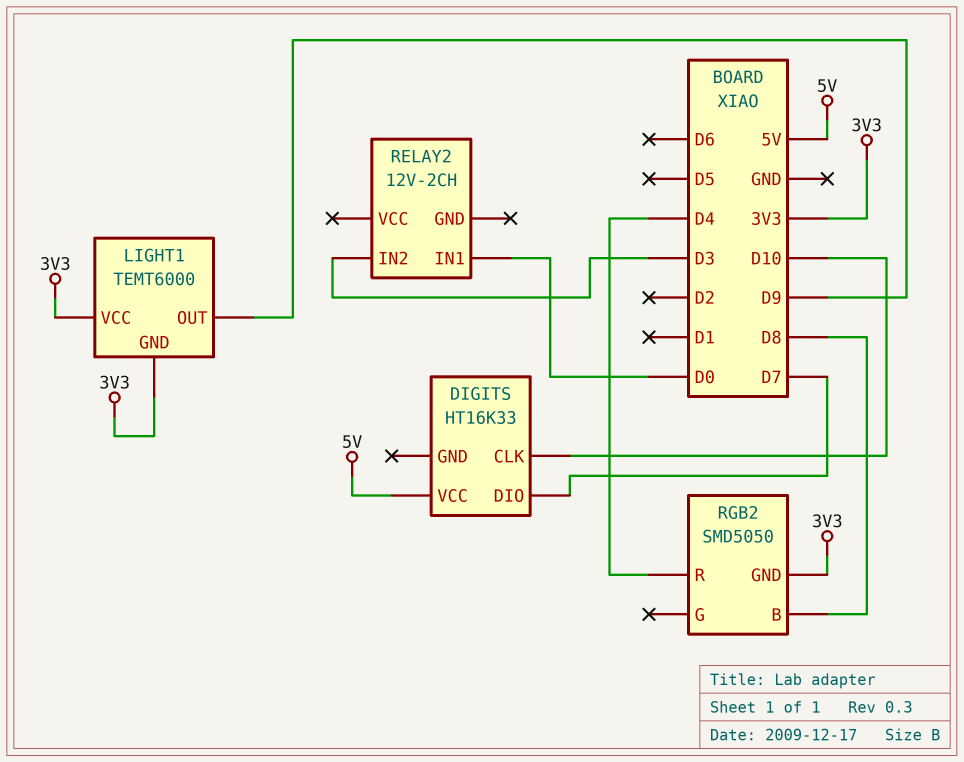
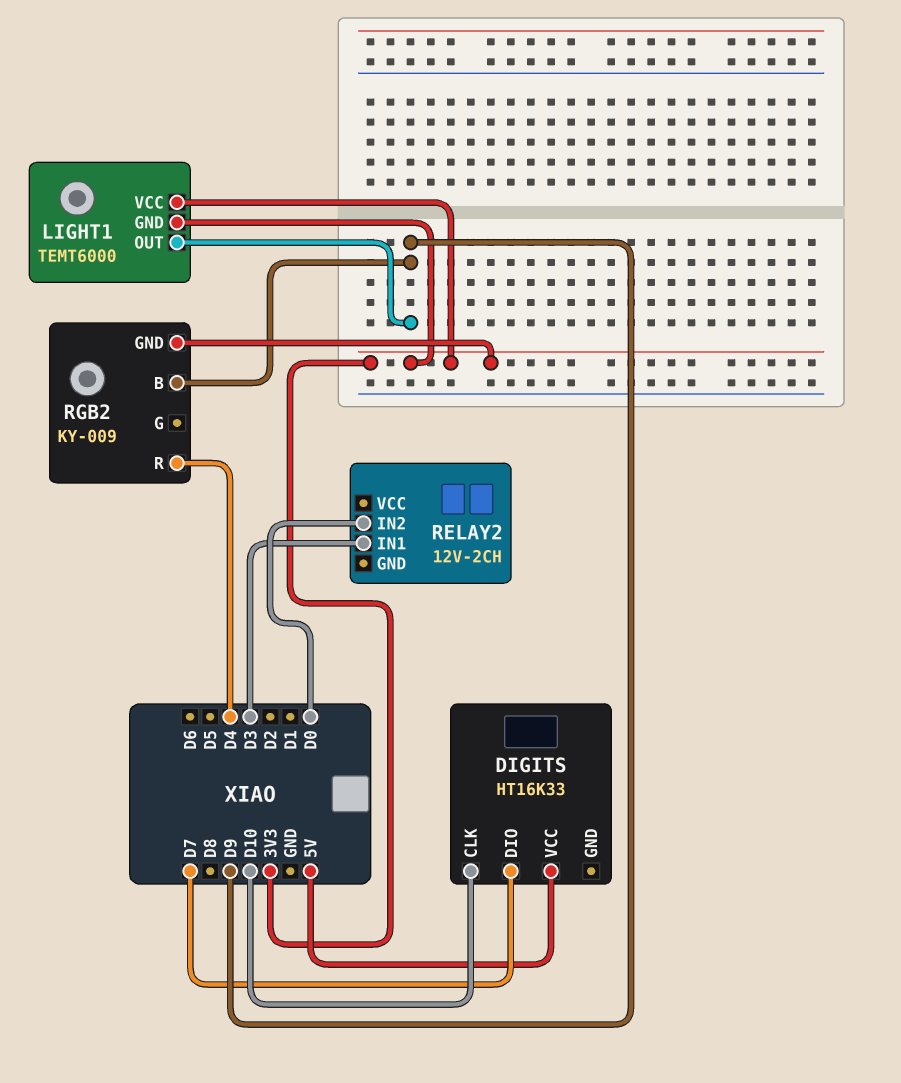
RELAY2 pin IN1: D0 -> D3
RELAY2 pin IN2: D3 -> D0
RGB2: SMD5050 -> KY-009
RGB2 pin B: D8 -> D9

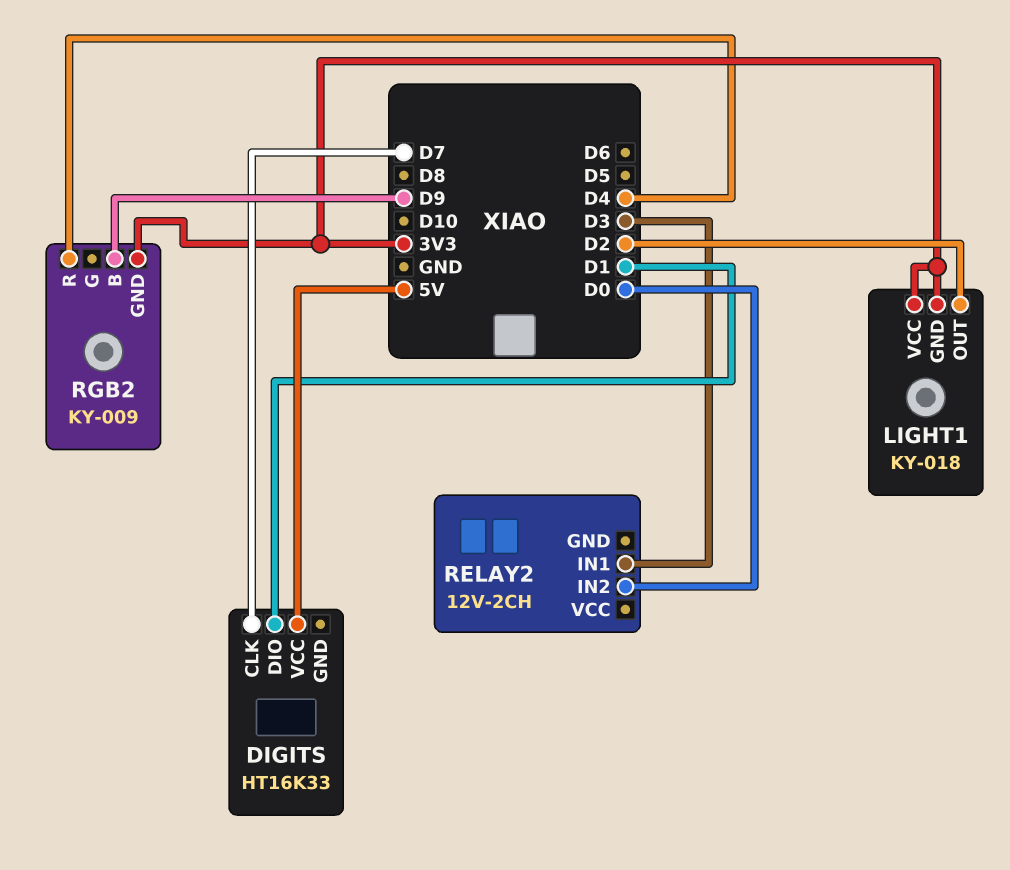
DIGITS pin CLK: D10 -> D7
DIGITS pin DIO: D7 -> D1
LIGHT1: TEMT6000 -> KY-018
LIGHT1 pin OUT: D9 -> D2

